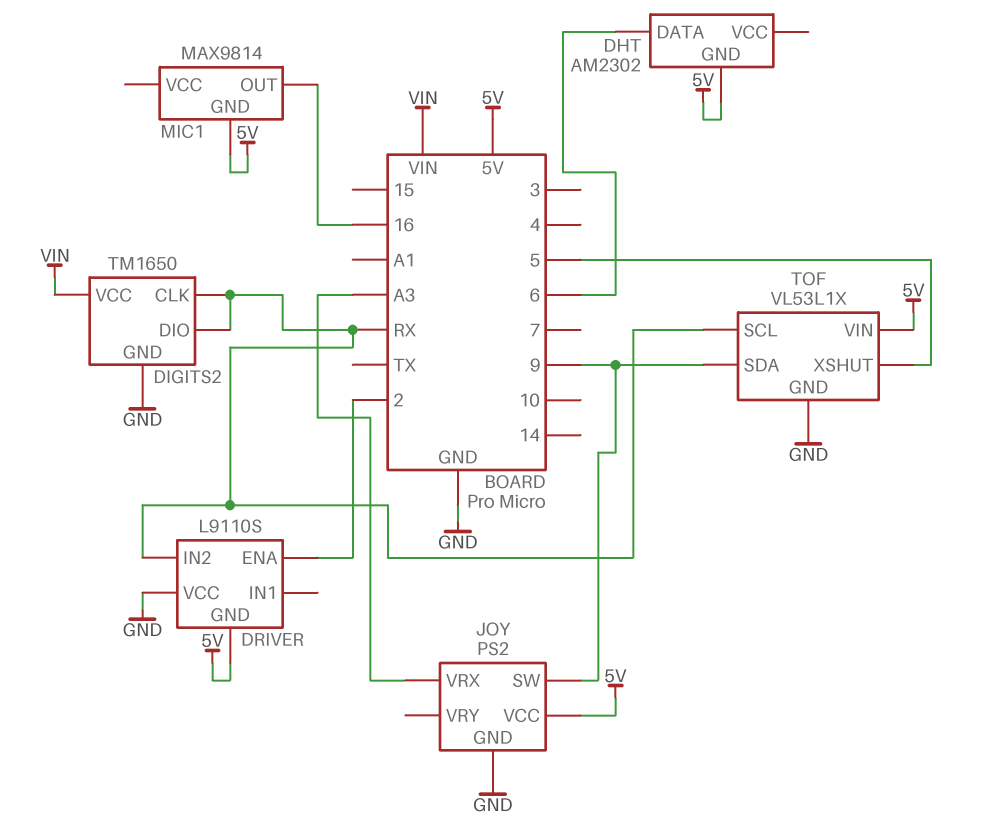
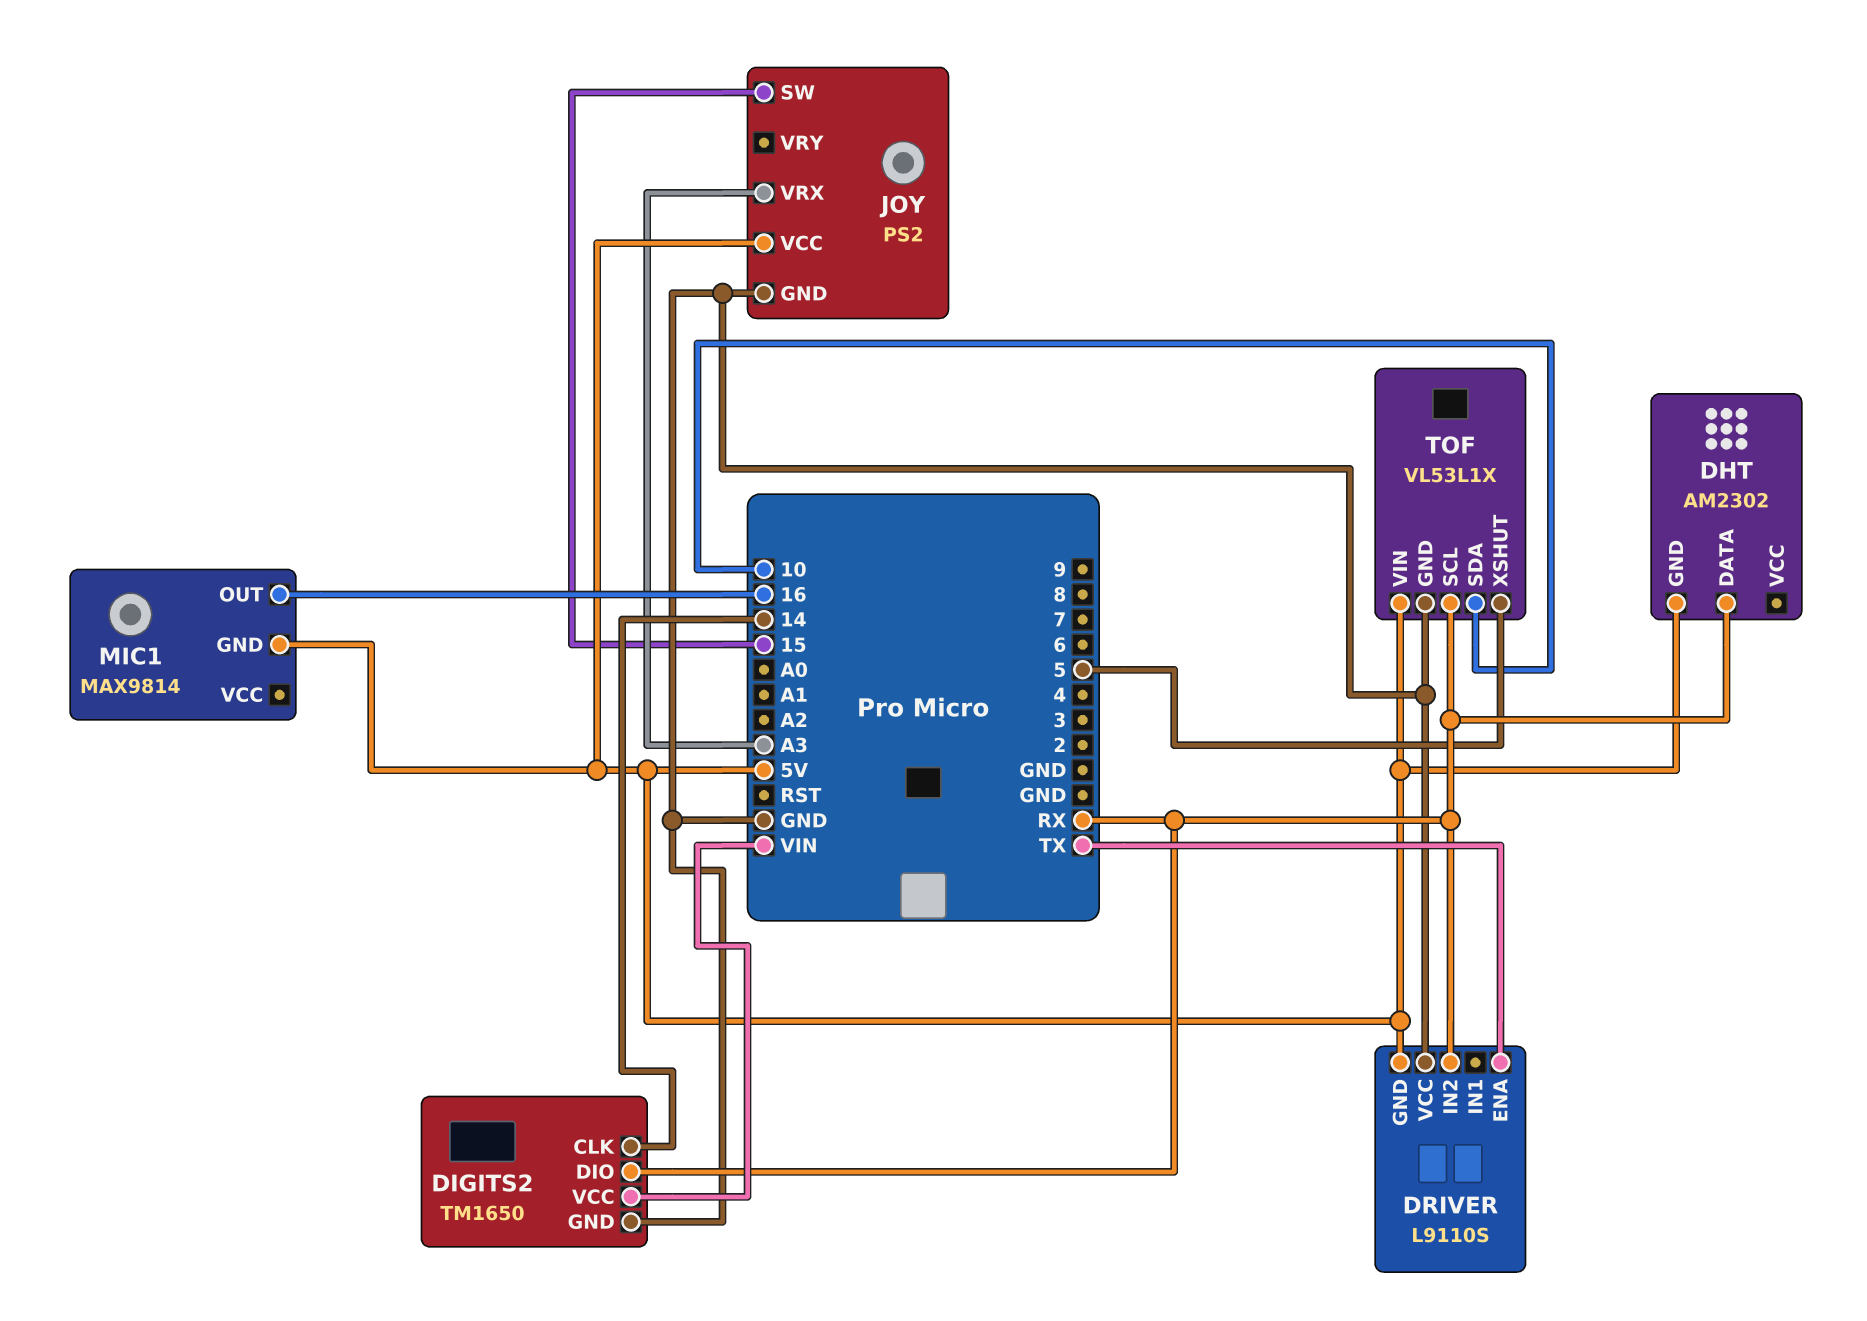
DHT pin DATA: 6 -> RX
DIGITS2 pin CLK: RX -> 14
DRIVER pin ENA: 2 -> TX
JOY pin SW: 9 -> 15
TOF pin SDA: 9 -> 10

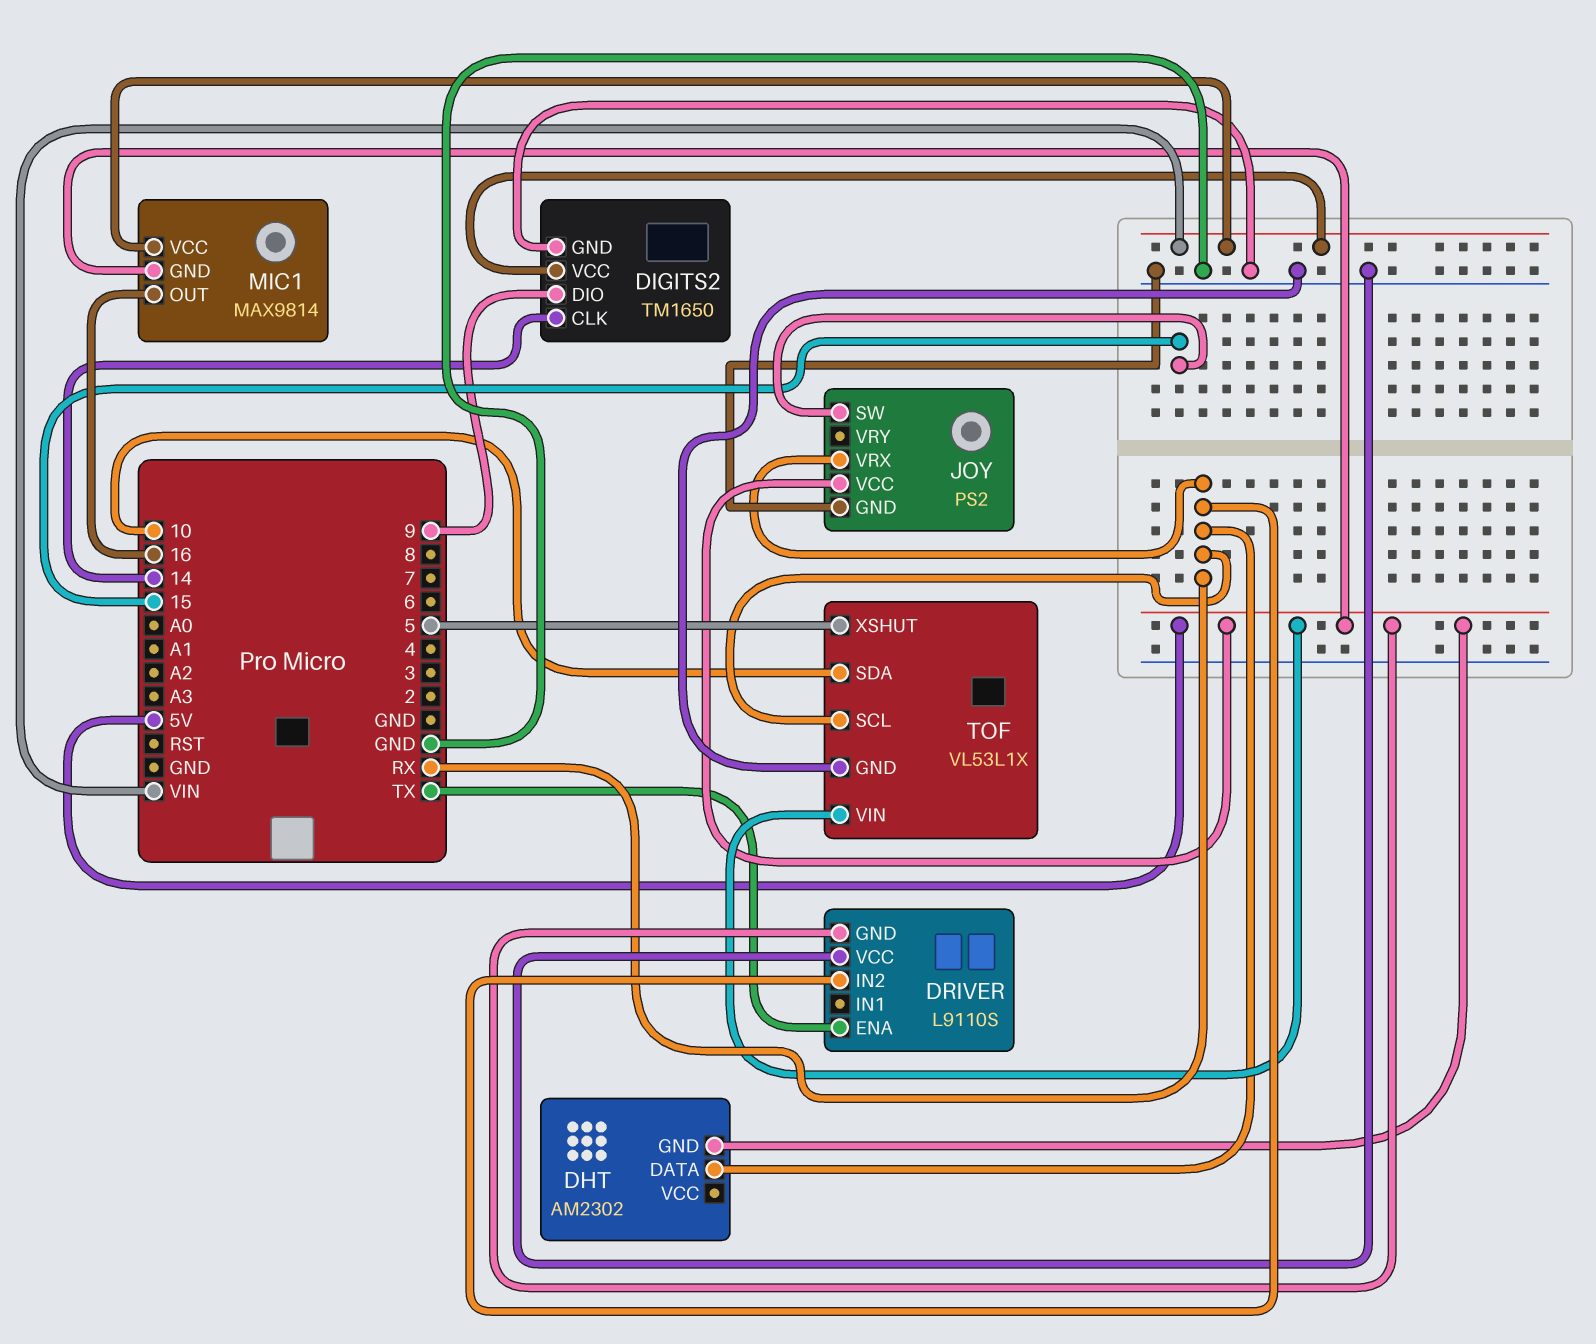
DIGITS2 pin DIO: RX -> 9
JOY pin VRX: A3 -> RX
MIC1 pin VCC: none -> VIN

